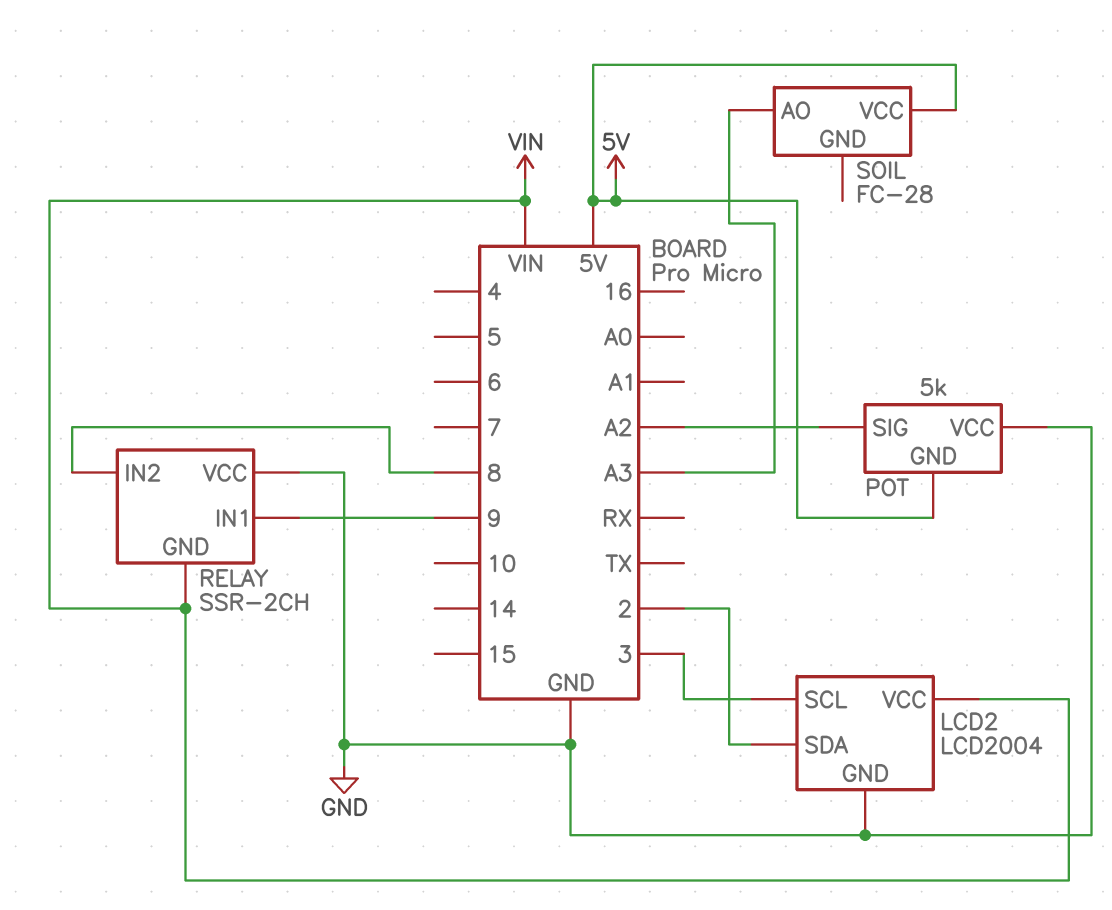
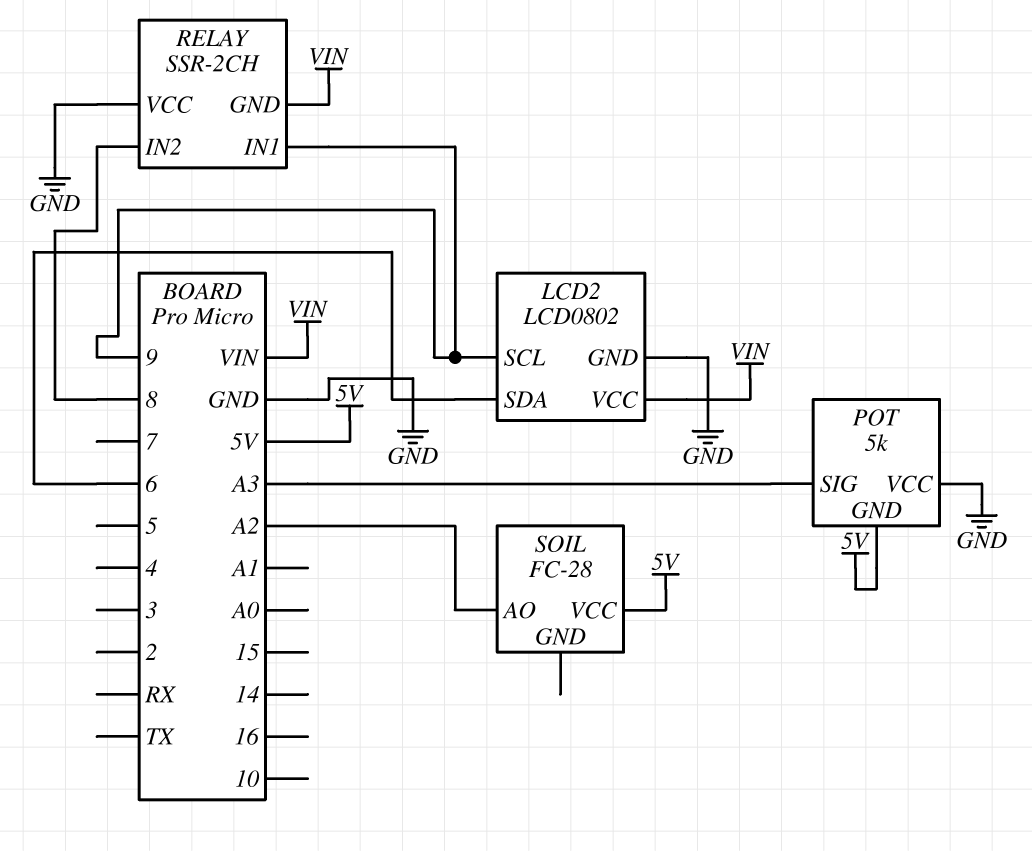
LCD2: LCD2004 -> LCD0802
LCD2 pin SCL: 3 -> 9
LCD2 pin SDA: 2 -> 6
POT pin SIG: A2 -> A3
SOIL pin AO: A3 -> A2

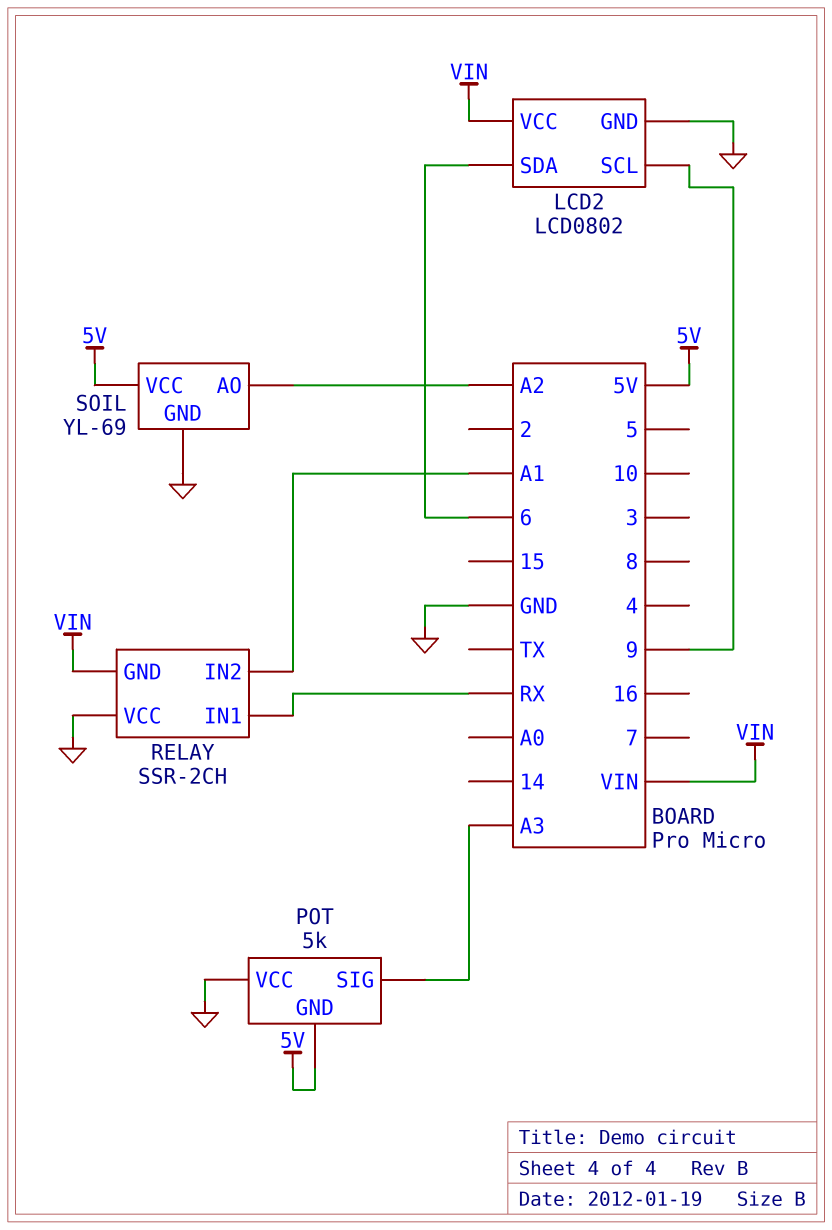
RELAY pin IN1: 9 -> RX
RELAY pin IN2: 8 -> A1
SOIL: FC-28 -> YL-69
SOIL pin GND: none -> GND

